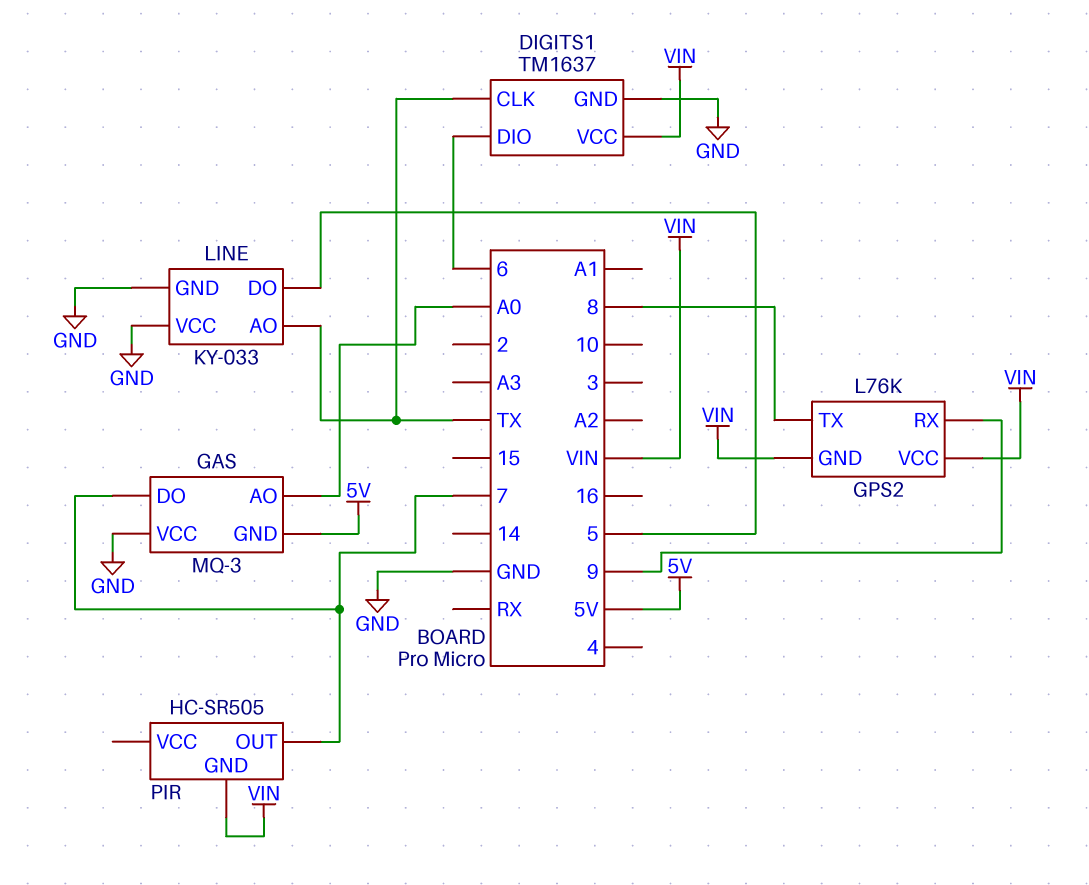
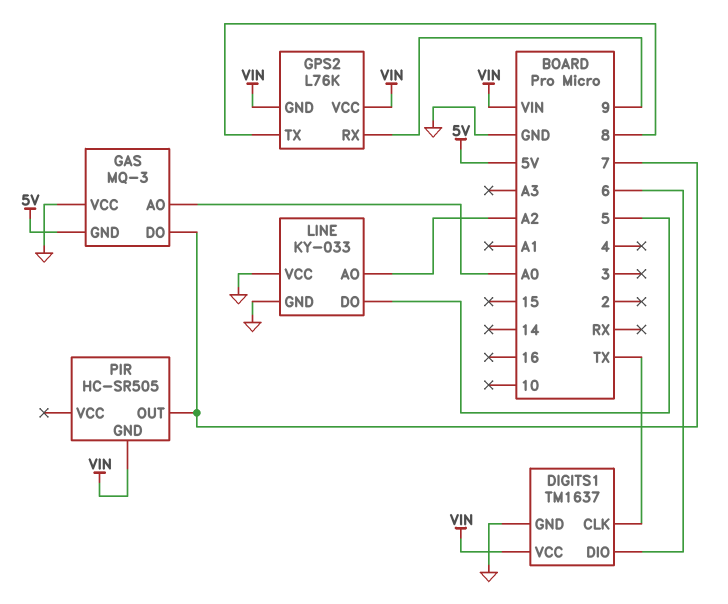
LINE pin AO: TX -> A2

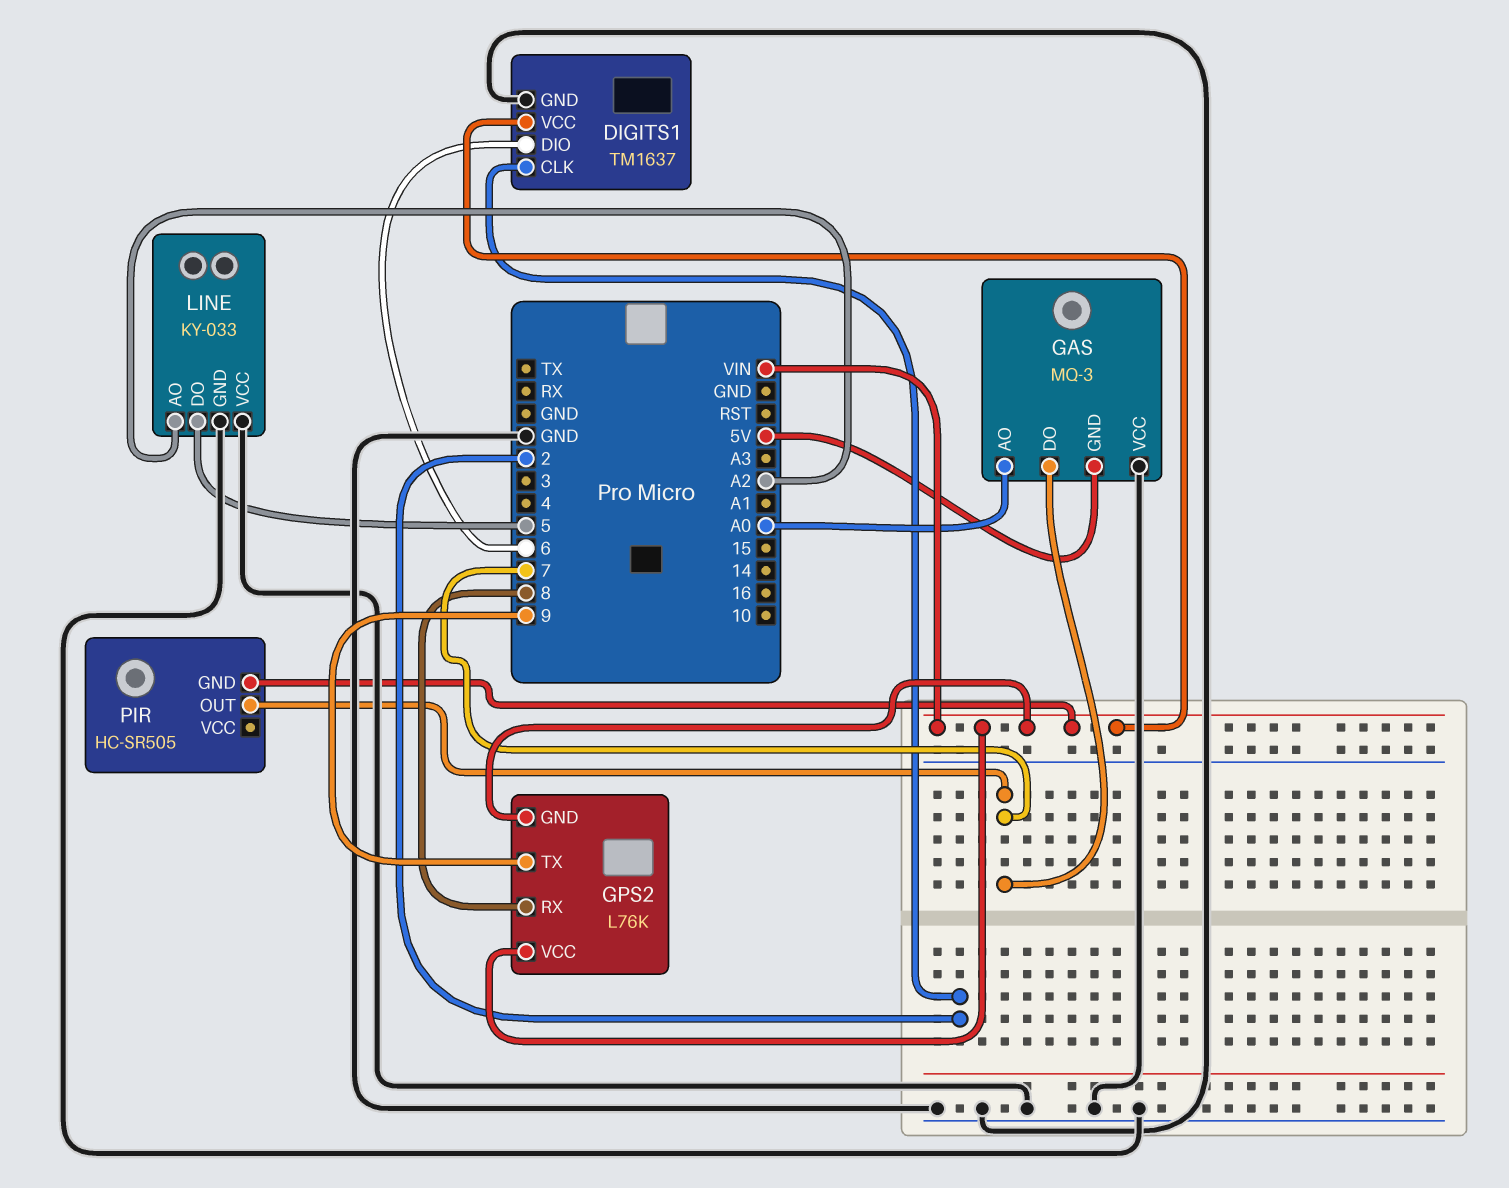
DIGITS1 pin CLK: TX -> 2
GPS2 pin RX: 9 -> 8
GPS2 pin TX: 8 -> 9

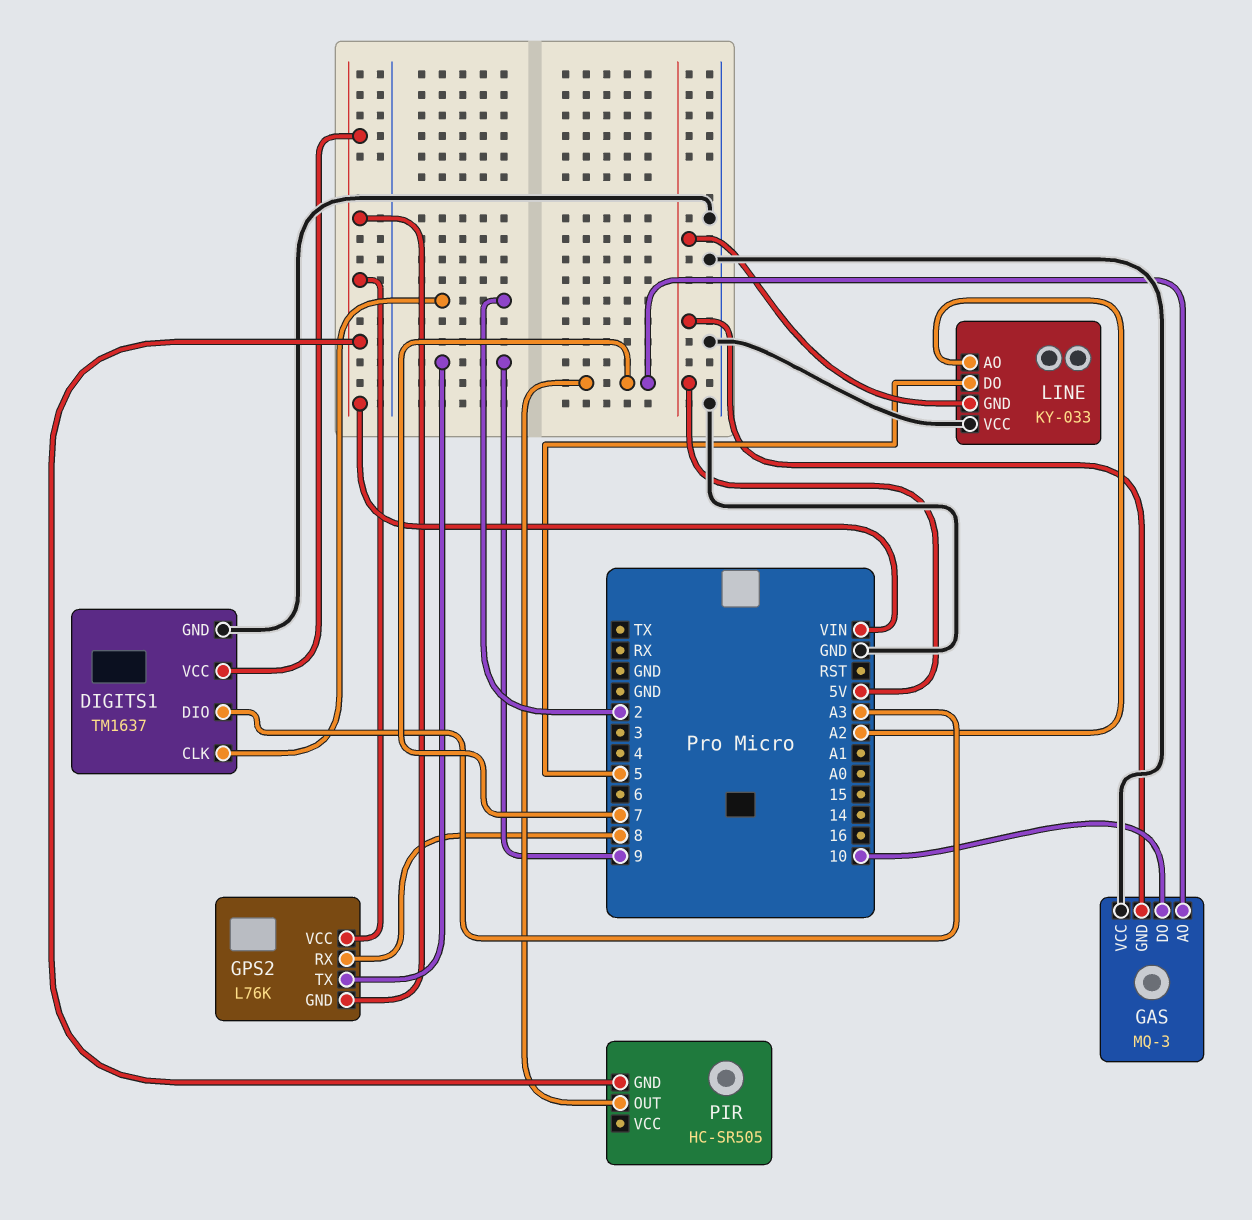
DIGITS1 pin DIO: 6 -> A3
GAS pin AO: A0 -> 7
GAS pin DO: 7 -> 10
LINE pin GND: GND -> 5V

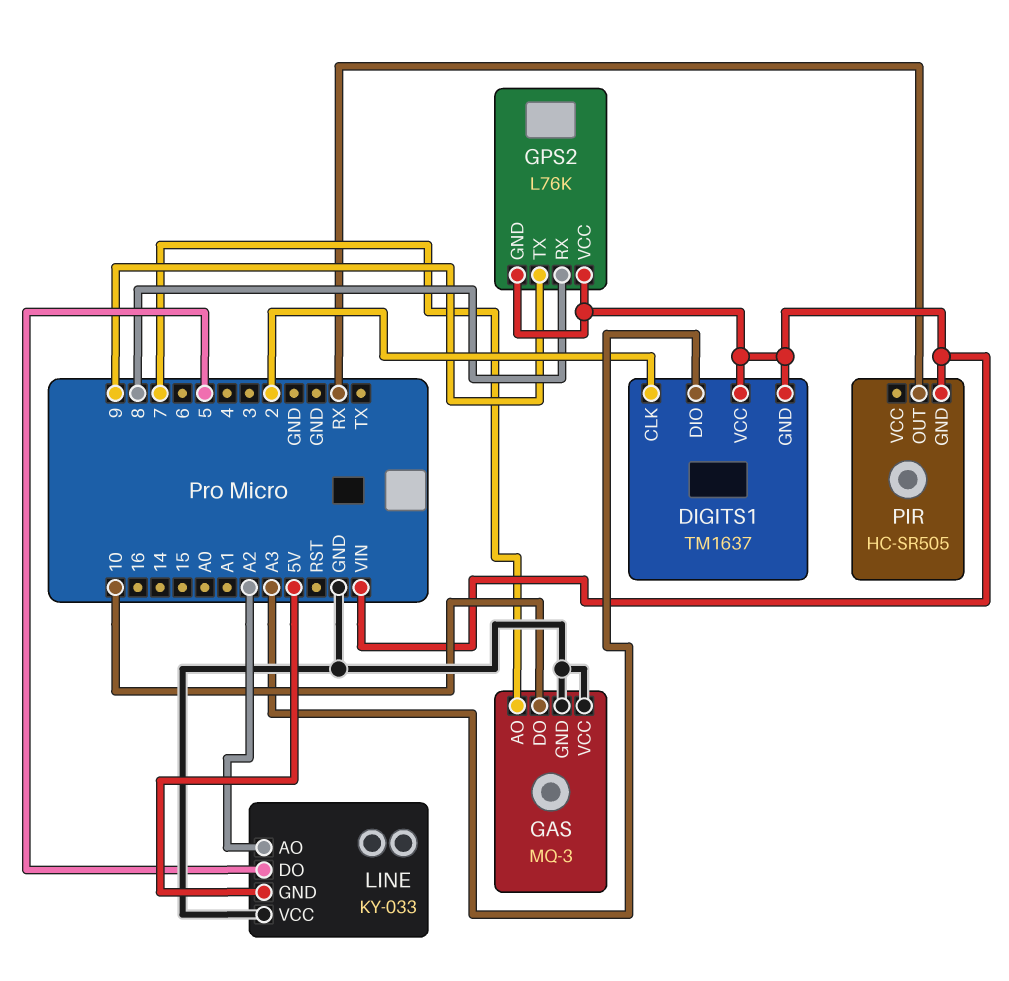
DIGITS1 pin GND: GND -> VIN
GAS pin GND: 5V -> GND
PIR pin OUT: 7 -> RX

